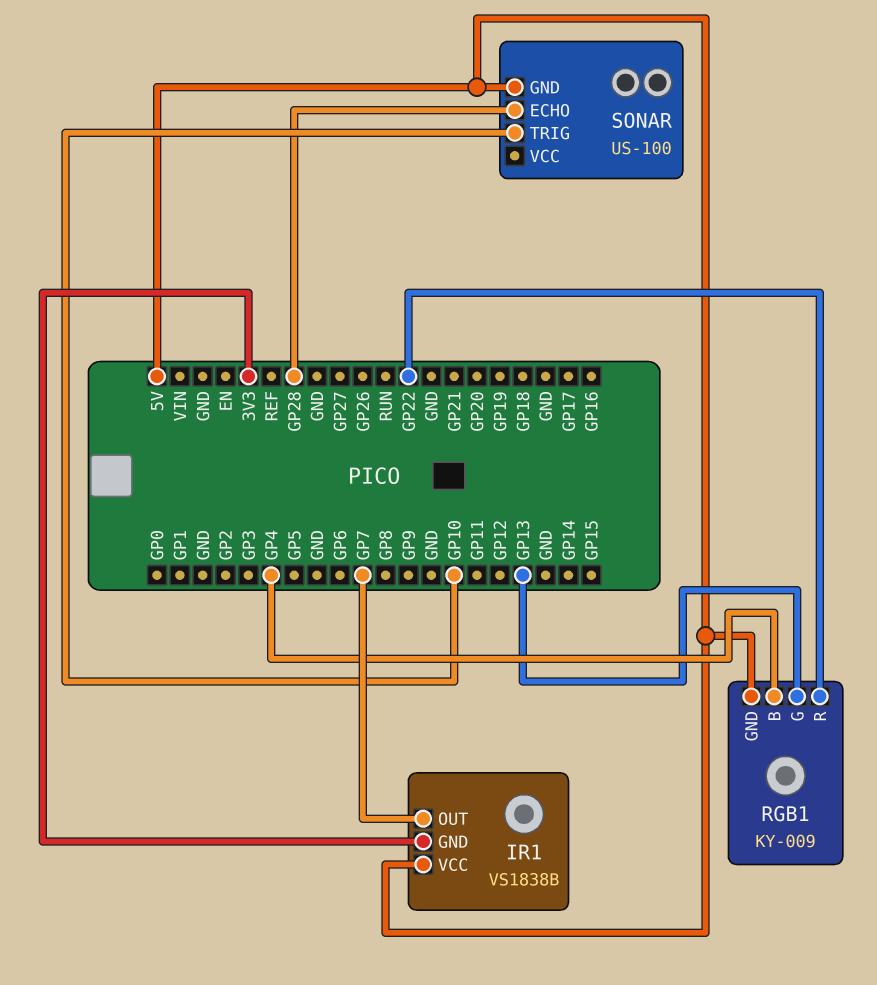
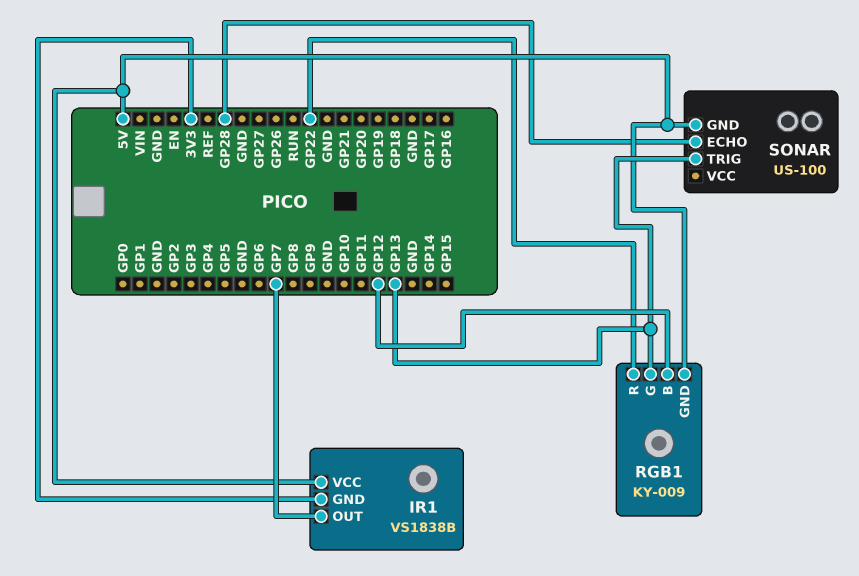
RGB1 pin B: GP4 -> GP12
SONAR pin TRIG: GP10 -> GP13

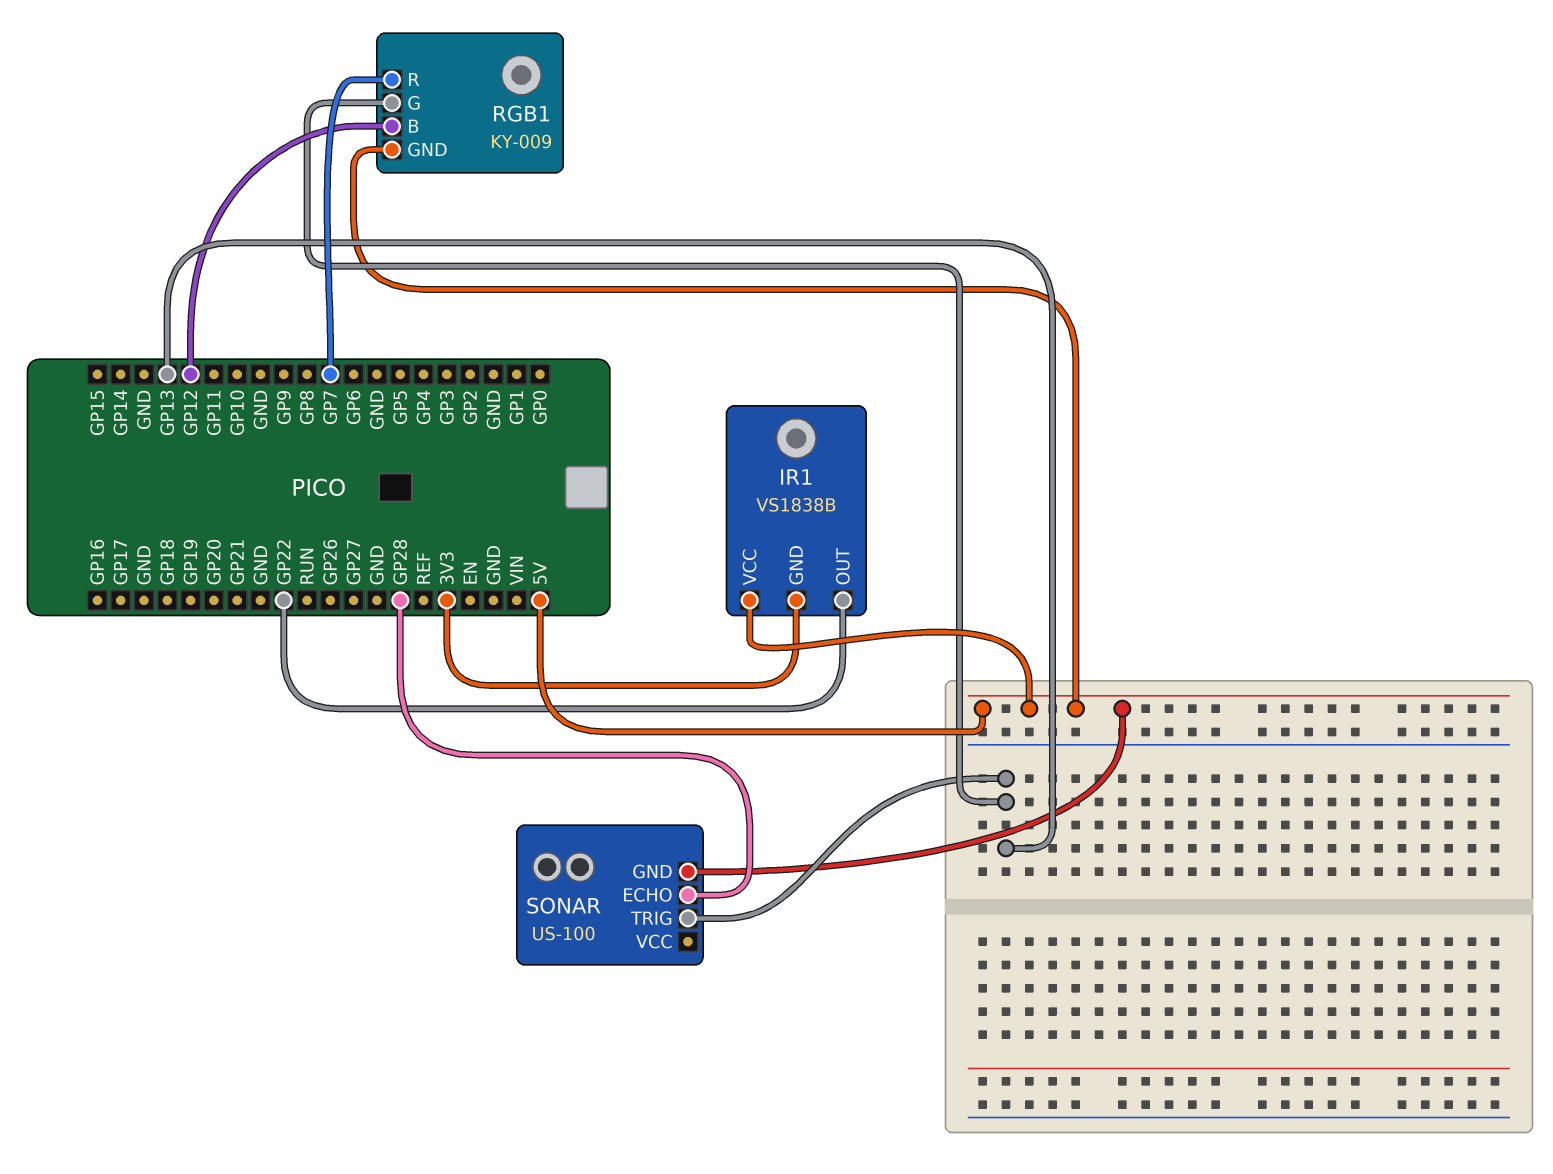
IR1 pin OUT: GP7 -> GP22
RGB1 pin R: GP22 -> GP7

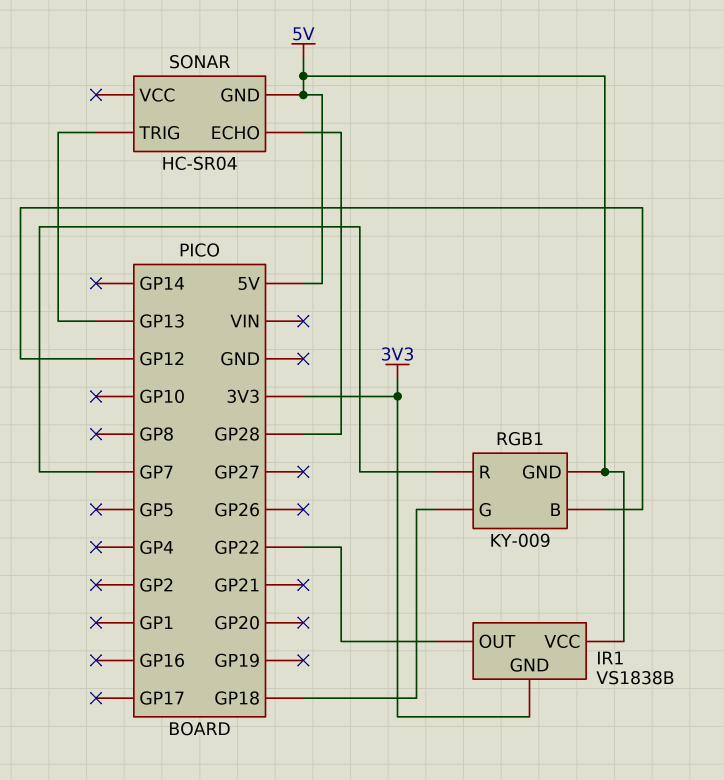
RGB1 pin G: GP13 -> GP18
SONAR: US-100 -> HC-SR04

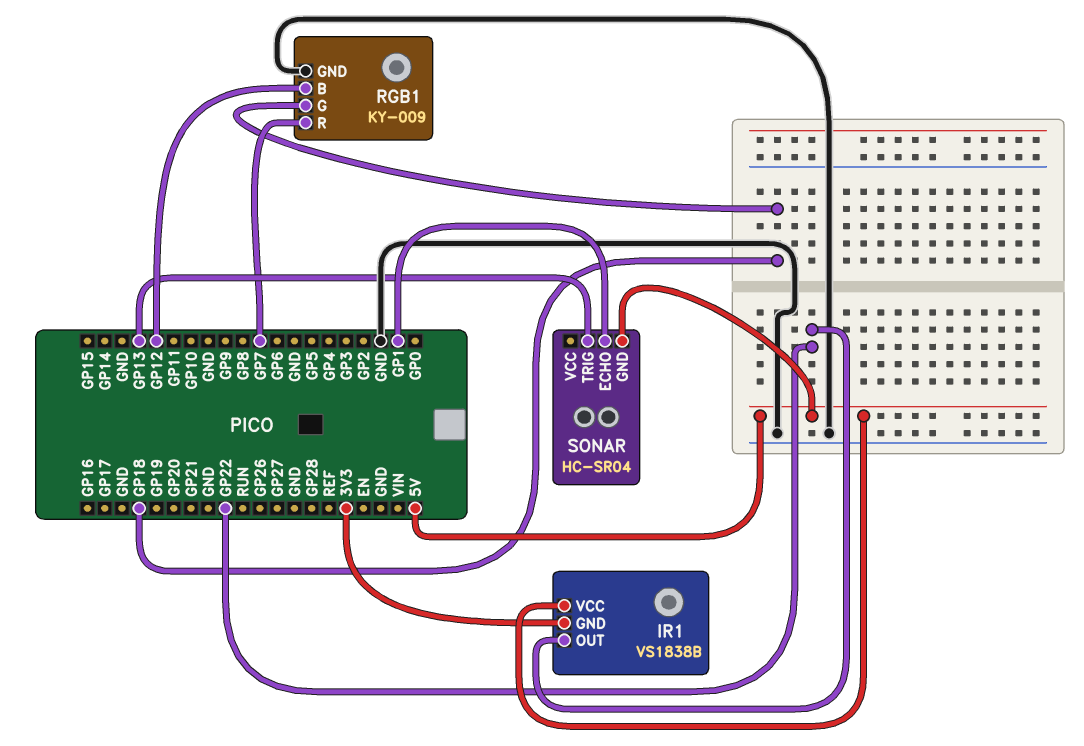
RGB1 pin GND: 5V -> GND
SONAR pin ECHO: GP28 -> GP1

